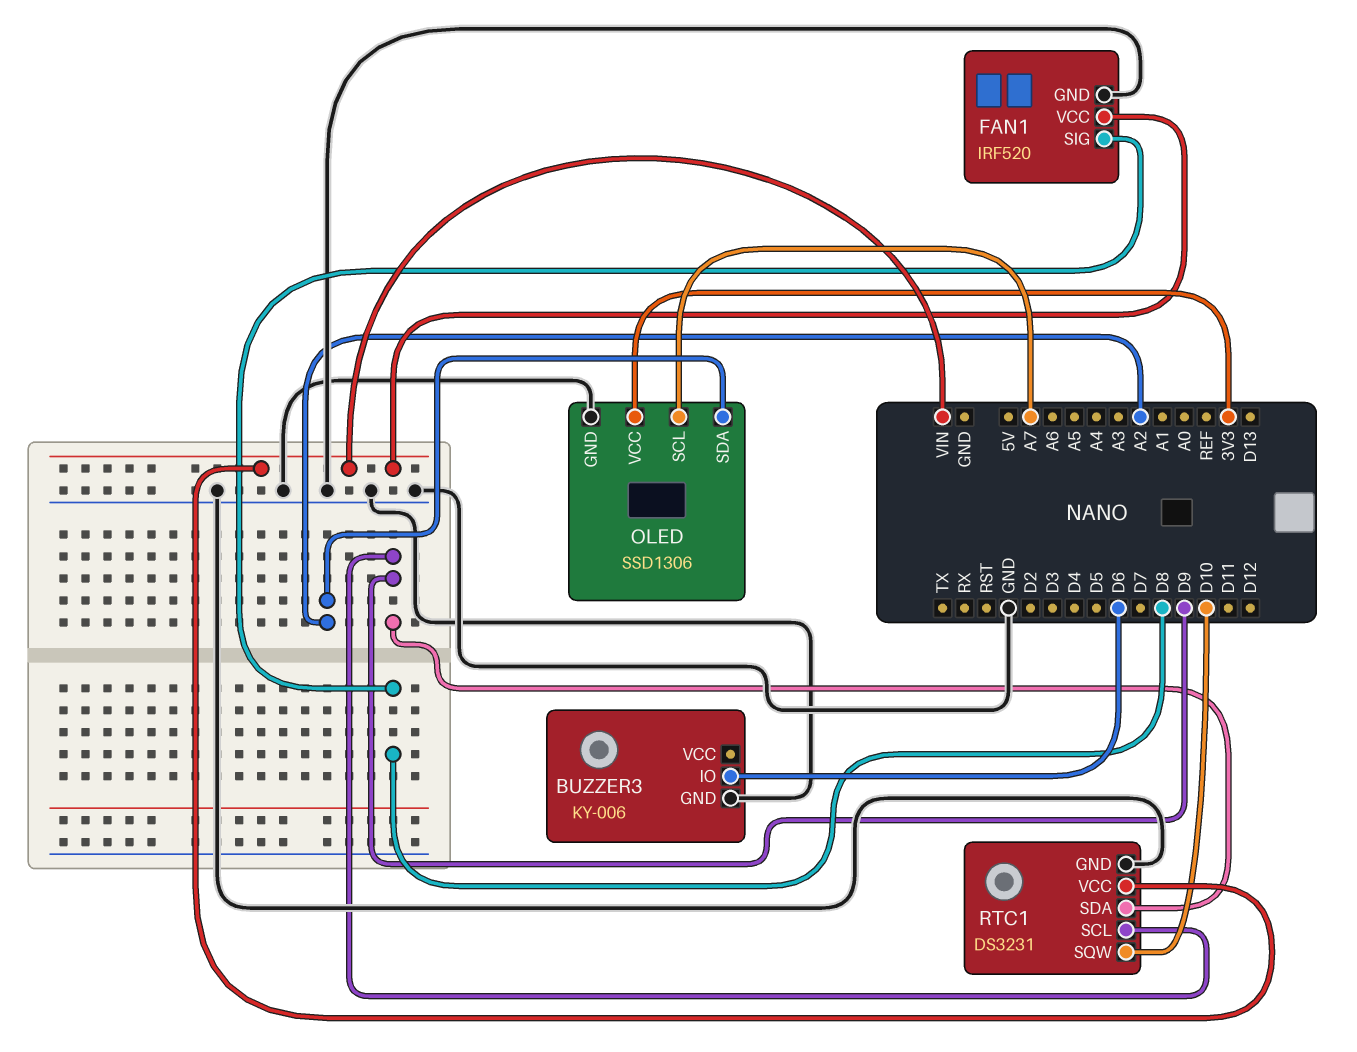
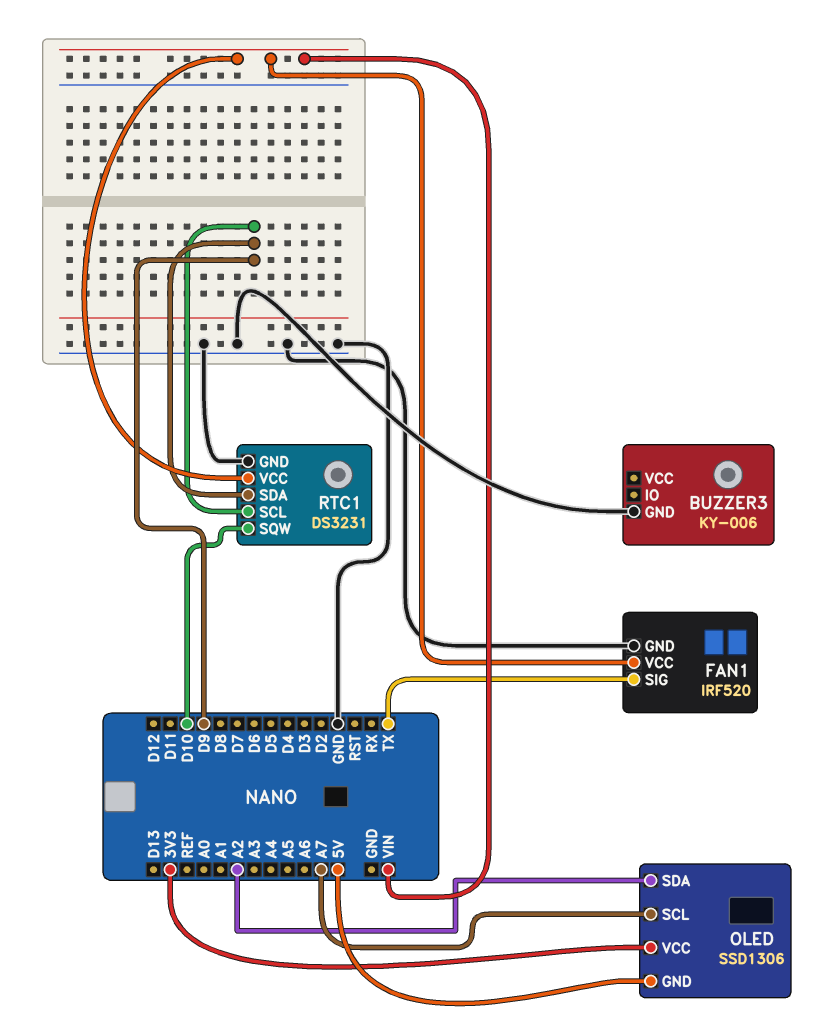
BUZZER3 pin IO: D6 -> none
FAN1 pin SIG: D8 -> TX
OLED pin GND: GND -> 5V

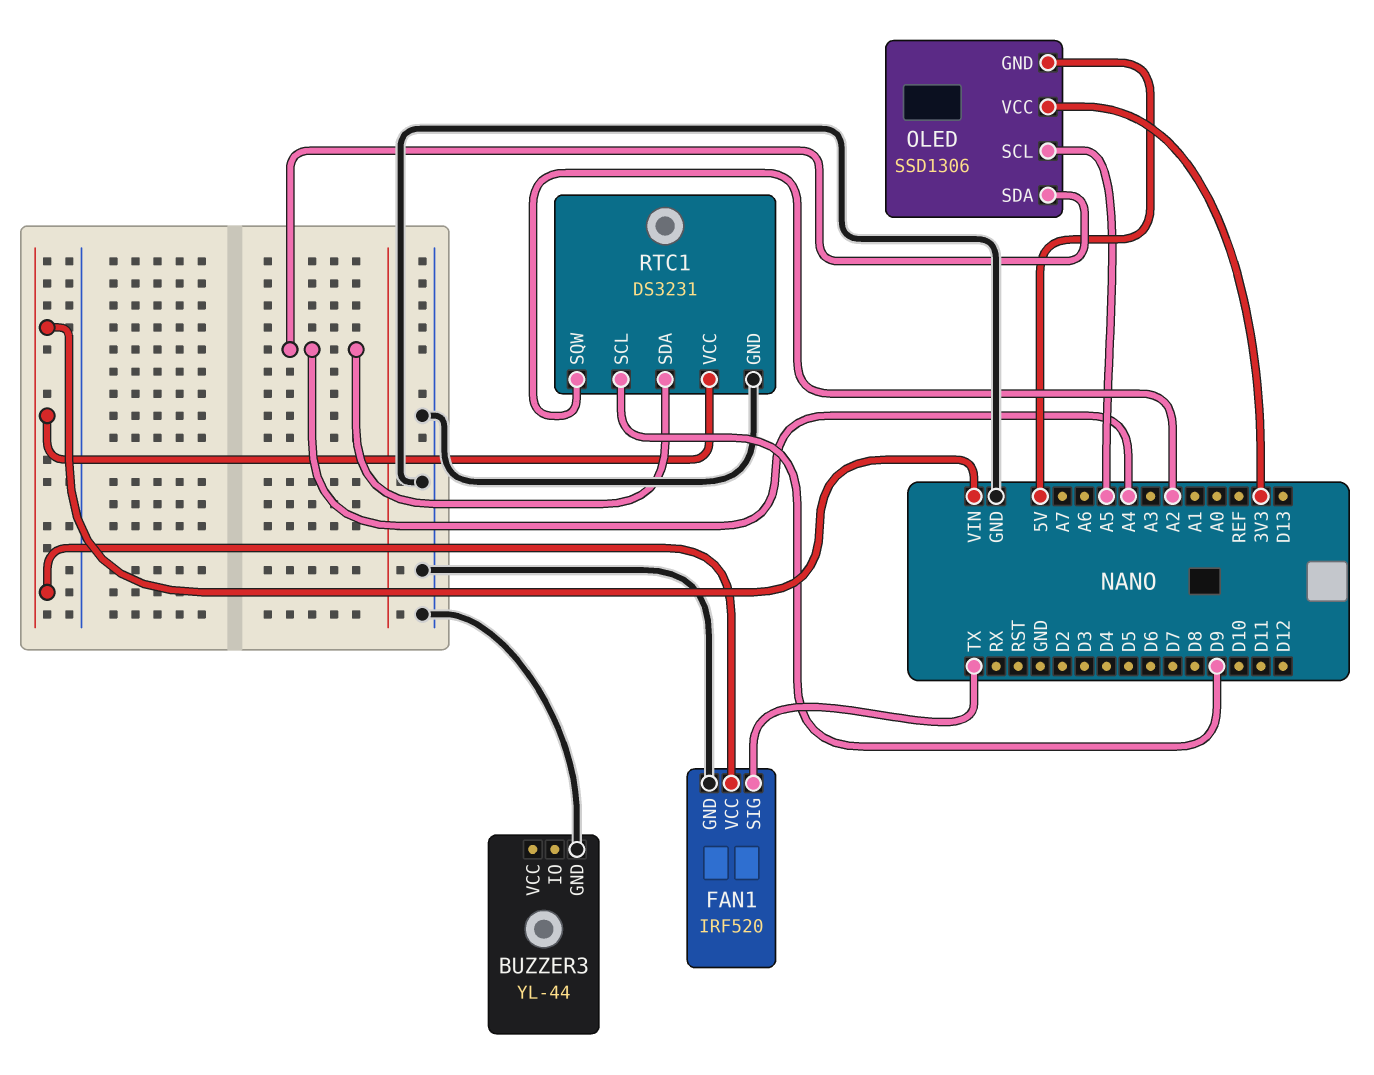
BUZZER3: KY-006 -> YL-44
OLED pin SCL: A7 -> A5
OLED pin SDA: A2 -> A4
RTC1 pin SDA: D9 -> A4
RTC1 pin SQW: D10 -> A2

